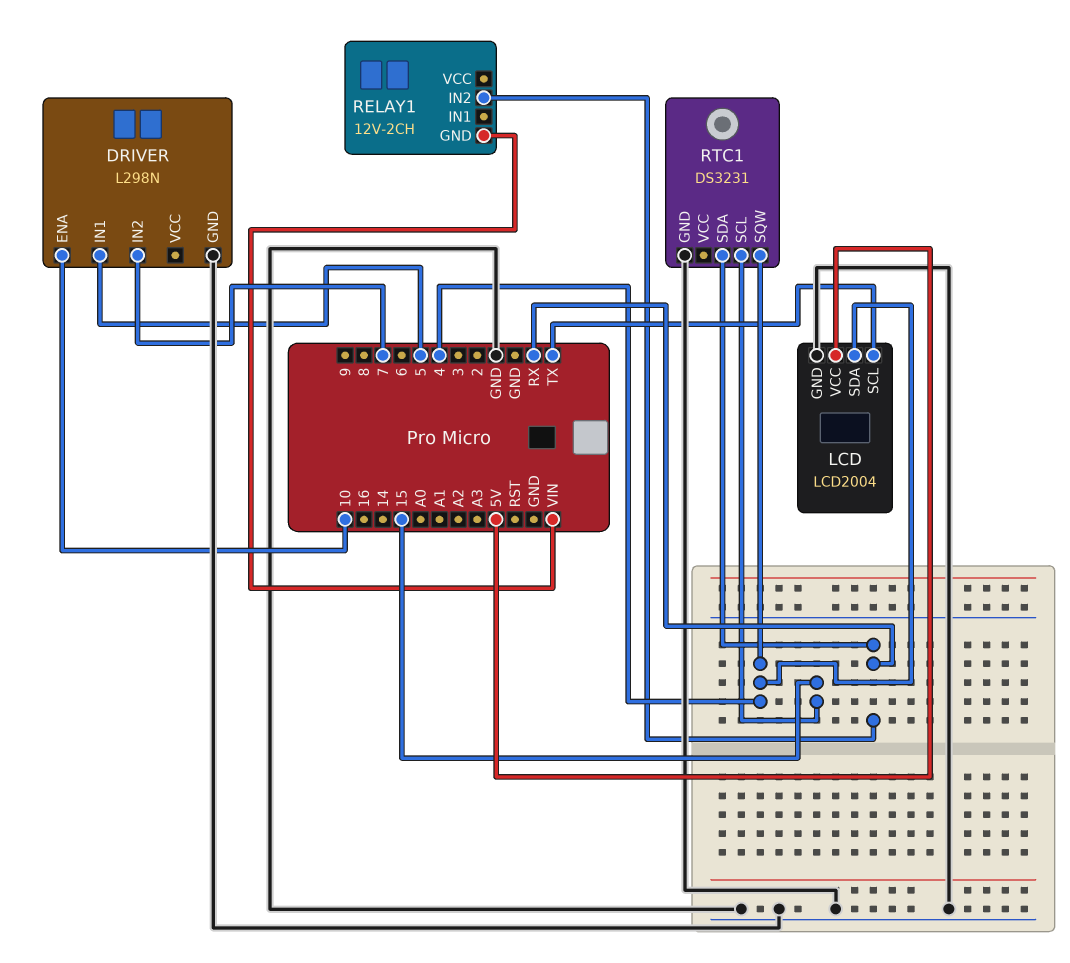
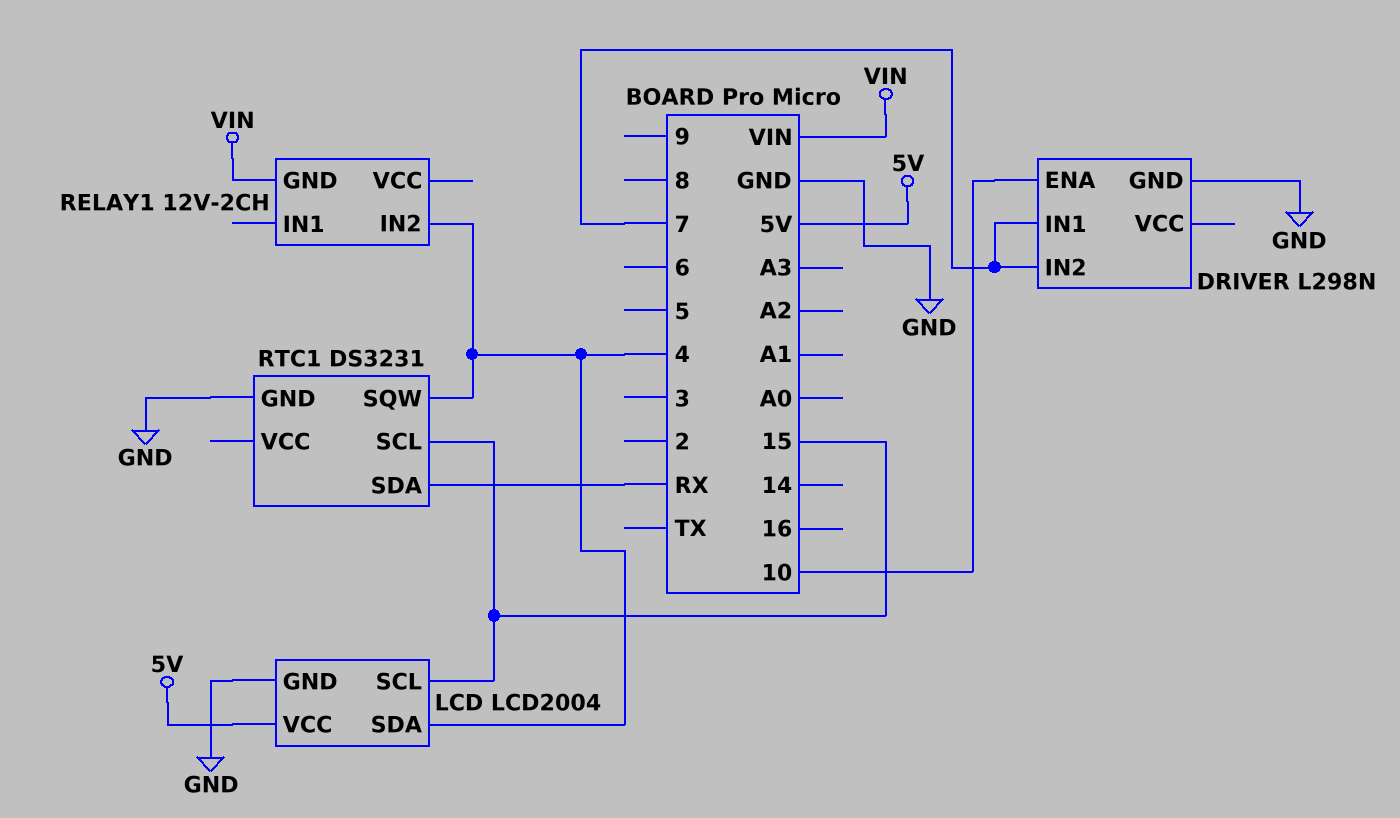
DRIVER pin IN1: 5 -> 7
LCD pin SCL: TX -> 15
RELAY1 pin IN2: RX -> 4

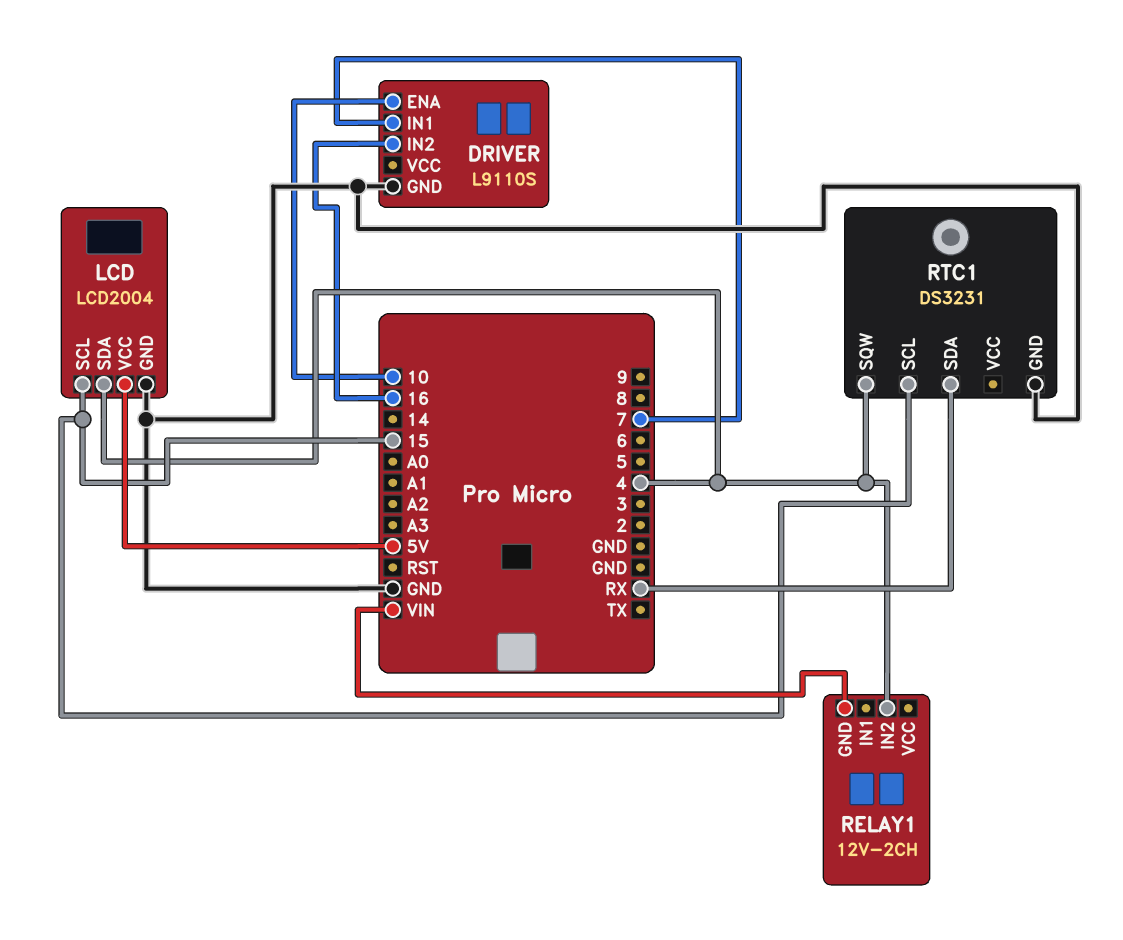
DRIVER: L298N -> L9110S
DRIVER pin IN2: 7 -> 16

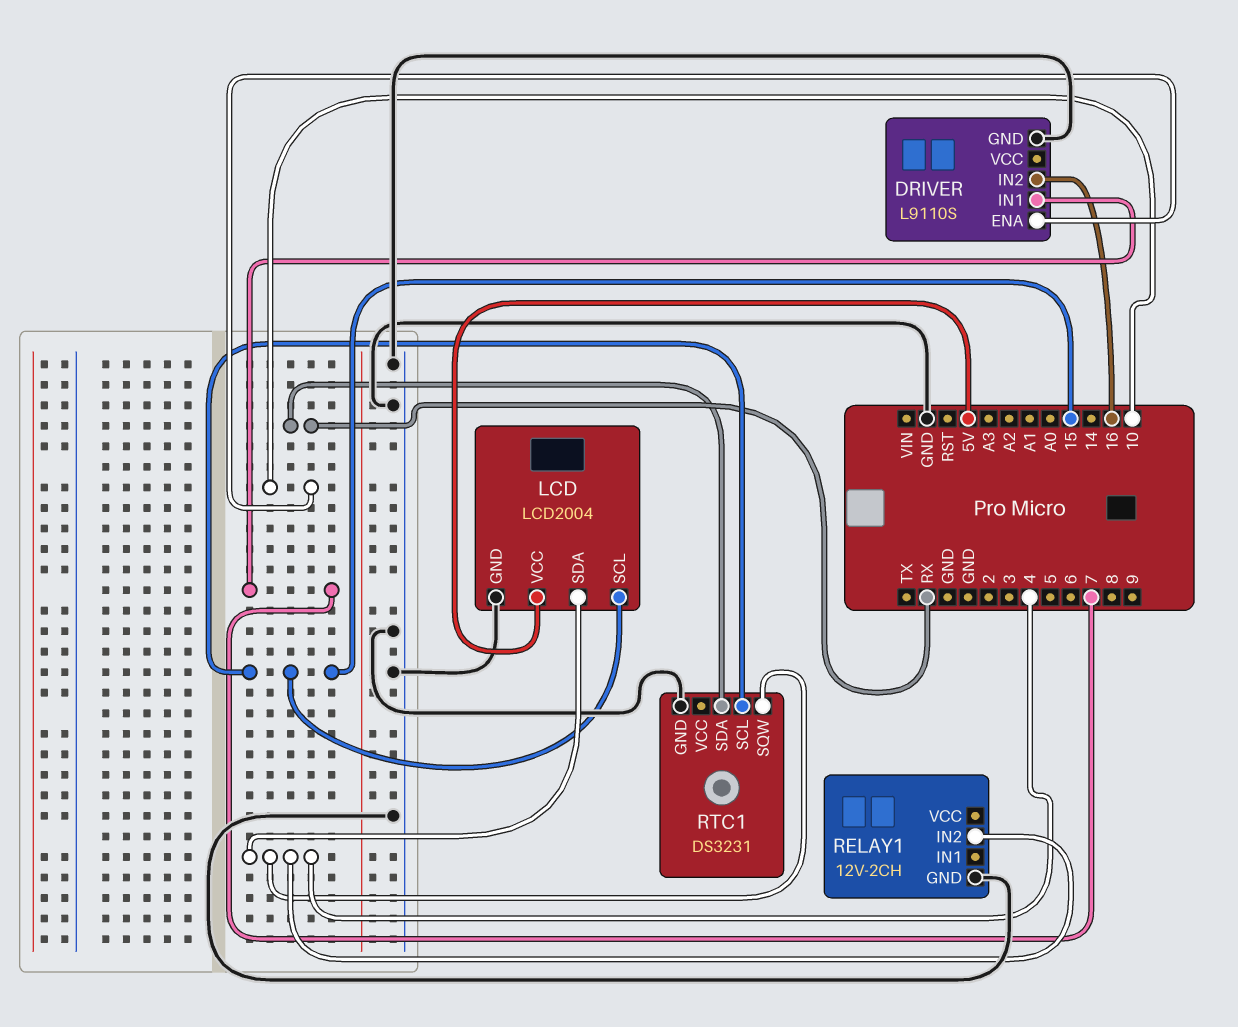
RELAY1 pin GND: VIN -> GND

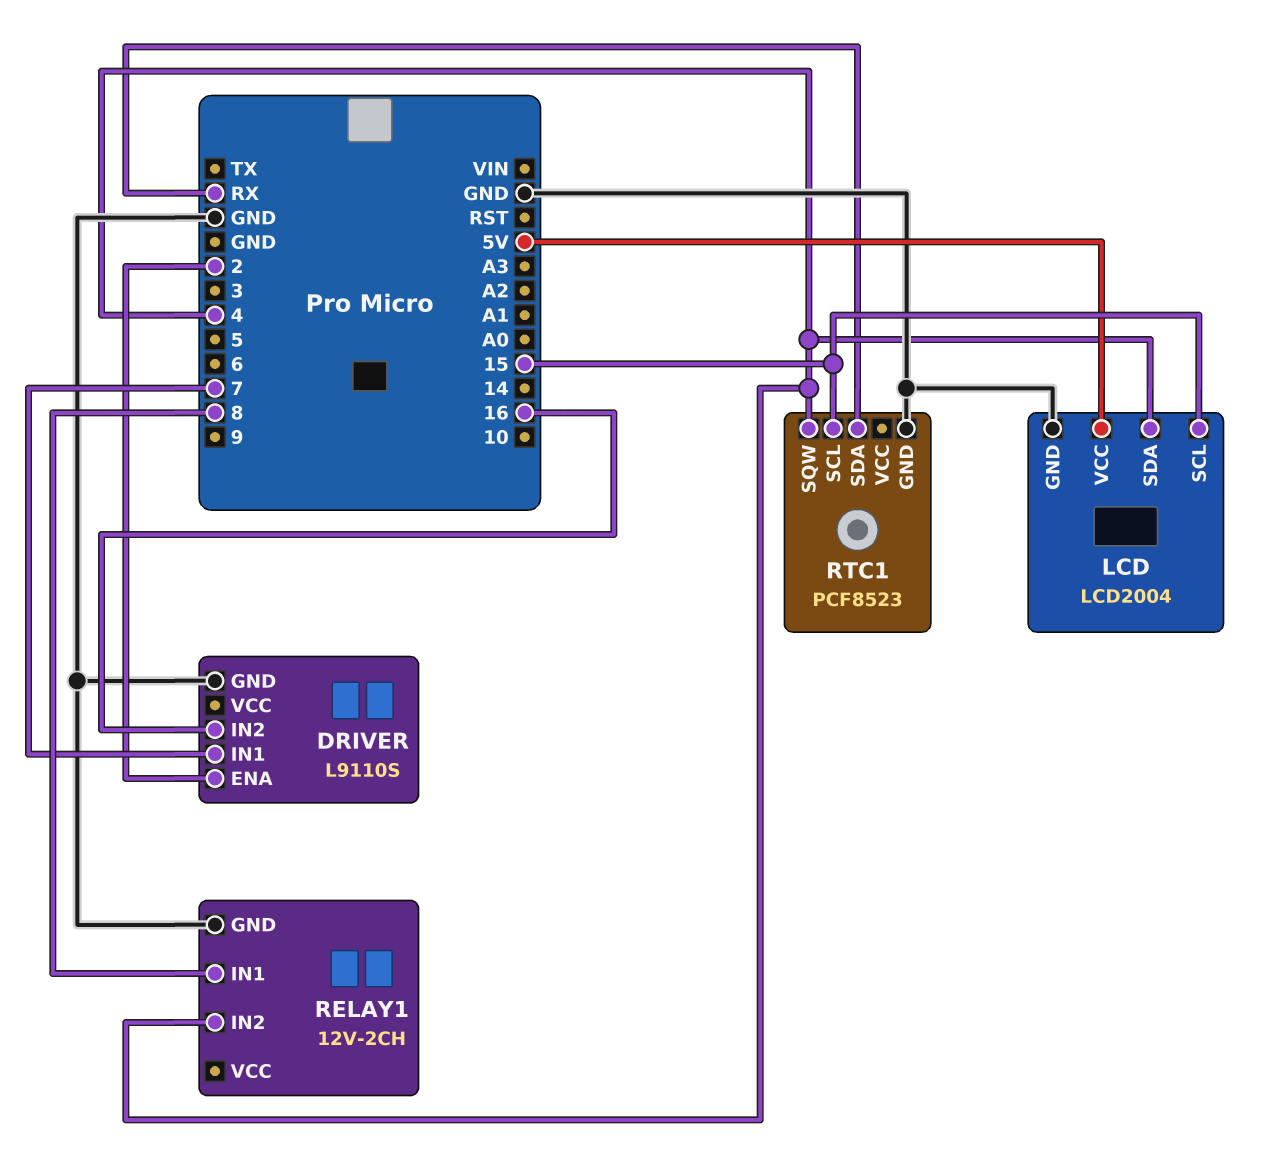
DRIVER pin ENA: 10 -> 2
RELAY1 pin IN1: none -> 8
RTC1: DS3231 -> PCF8523

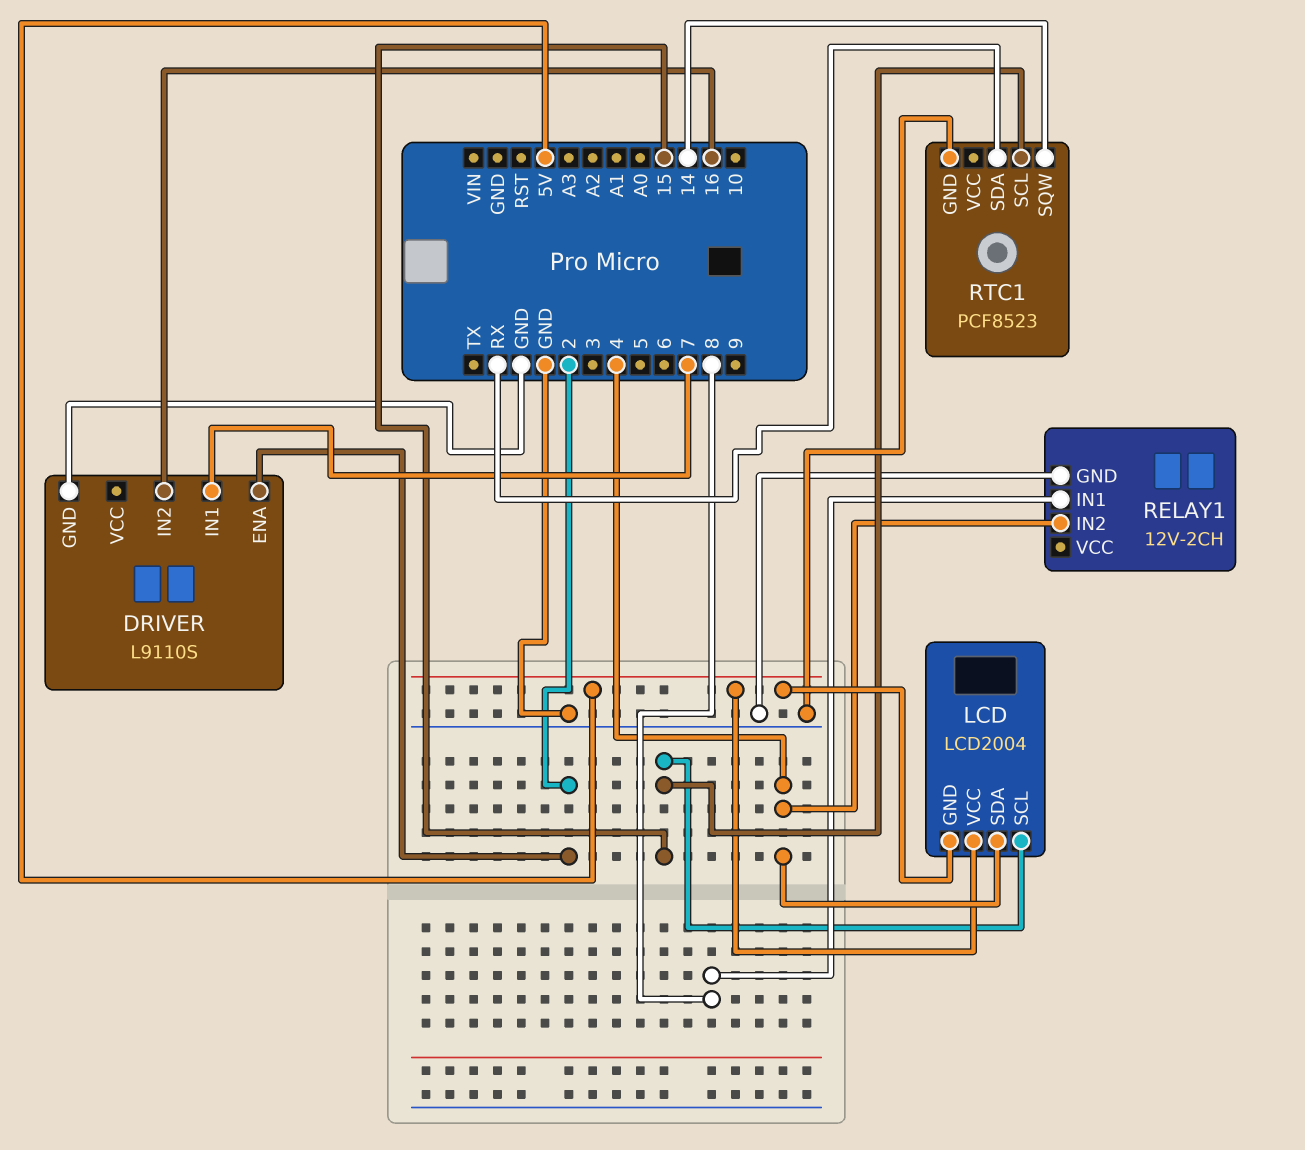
LCD pin GND: GND -> 5V
RTC1 pin SQW: 4 -> 14

